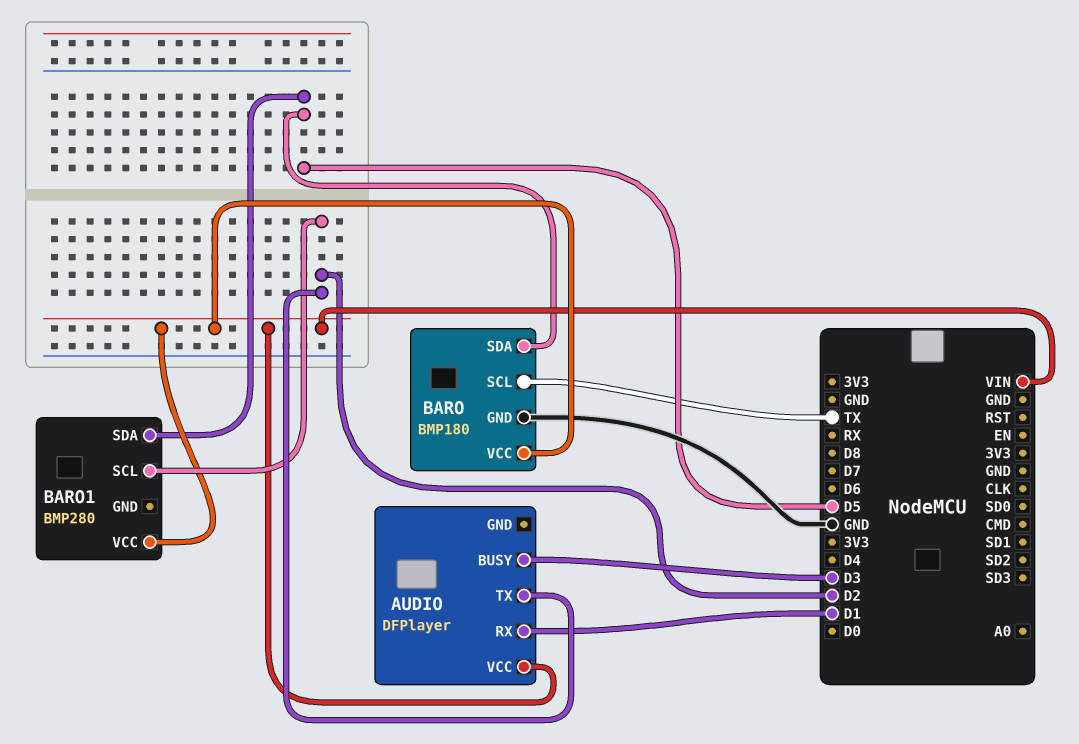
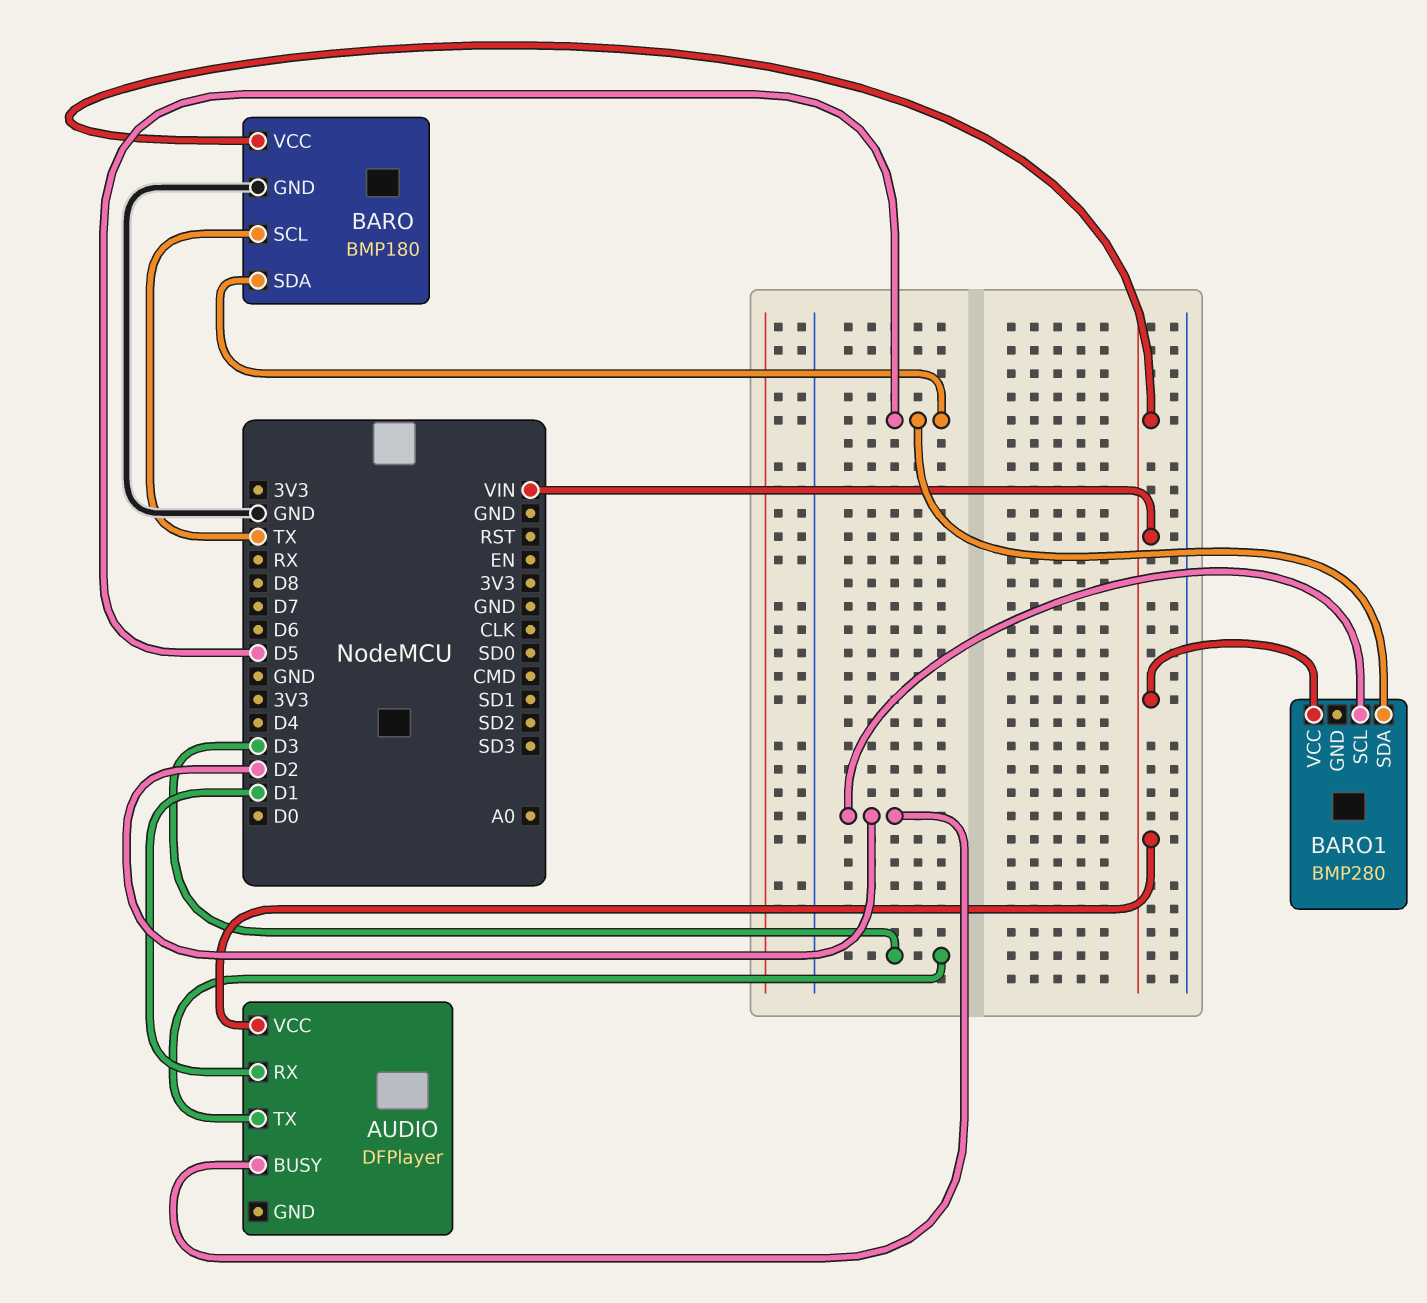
AUDIO pin BUSY: D3 -> D2
AUDIO pin TX: D2 -> D3

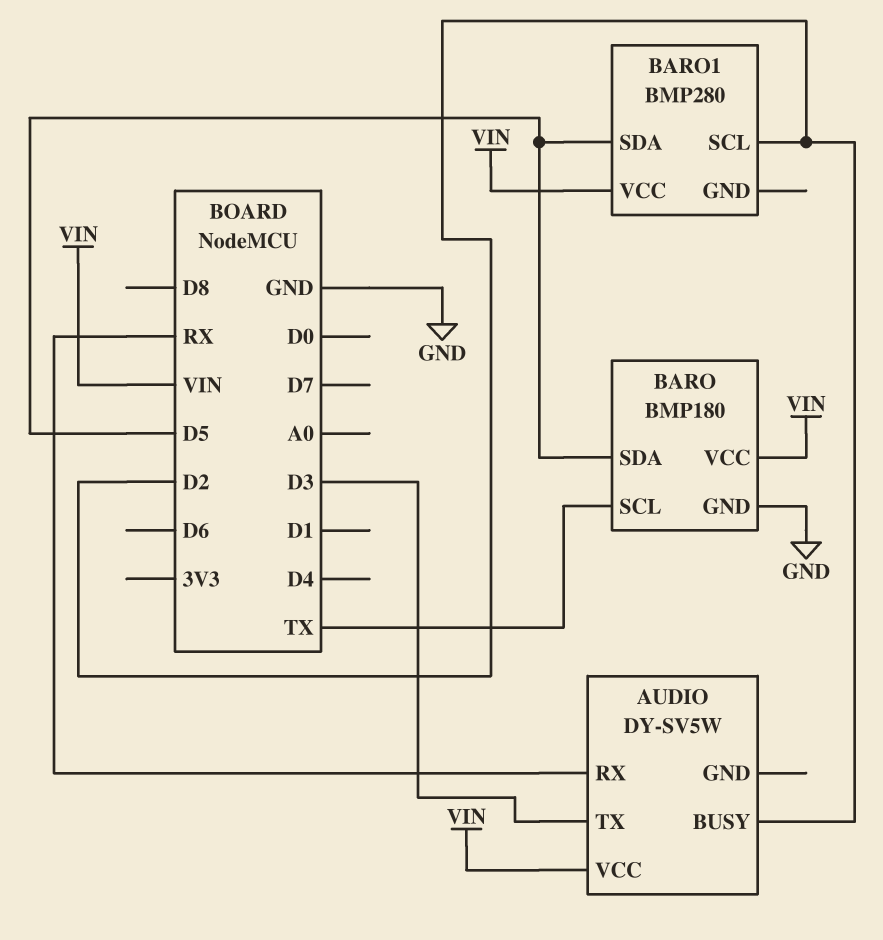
AUDIO: DFPlayer -> DY-SV5W
AUDIO pin RX: D1 -> RX

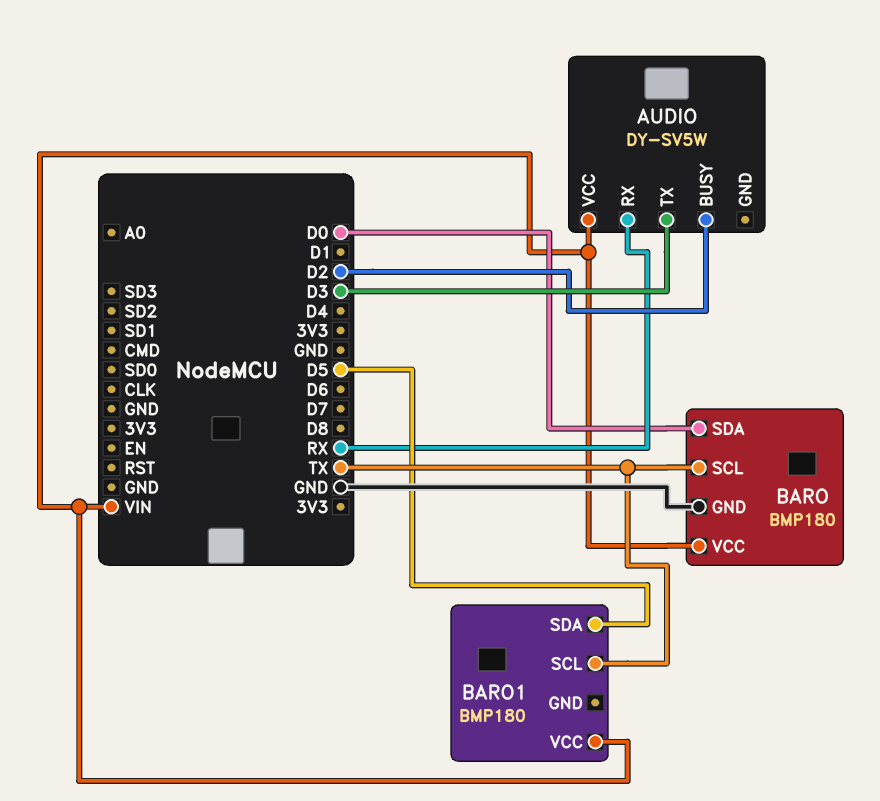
BARO pin SDA: D5 -> D0
BARO1: BMP280 -> BMP180
BARO1 pin SCL: D2 -> TX

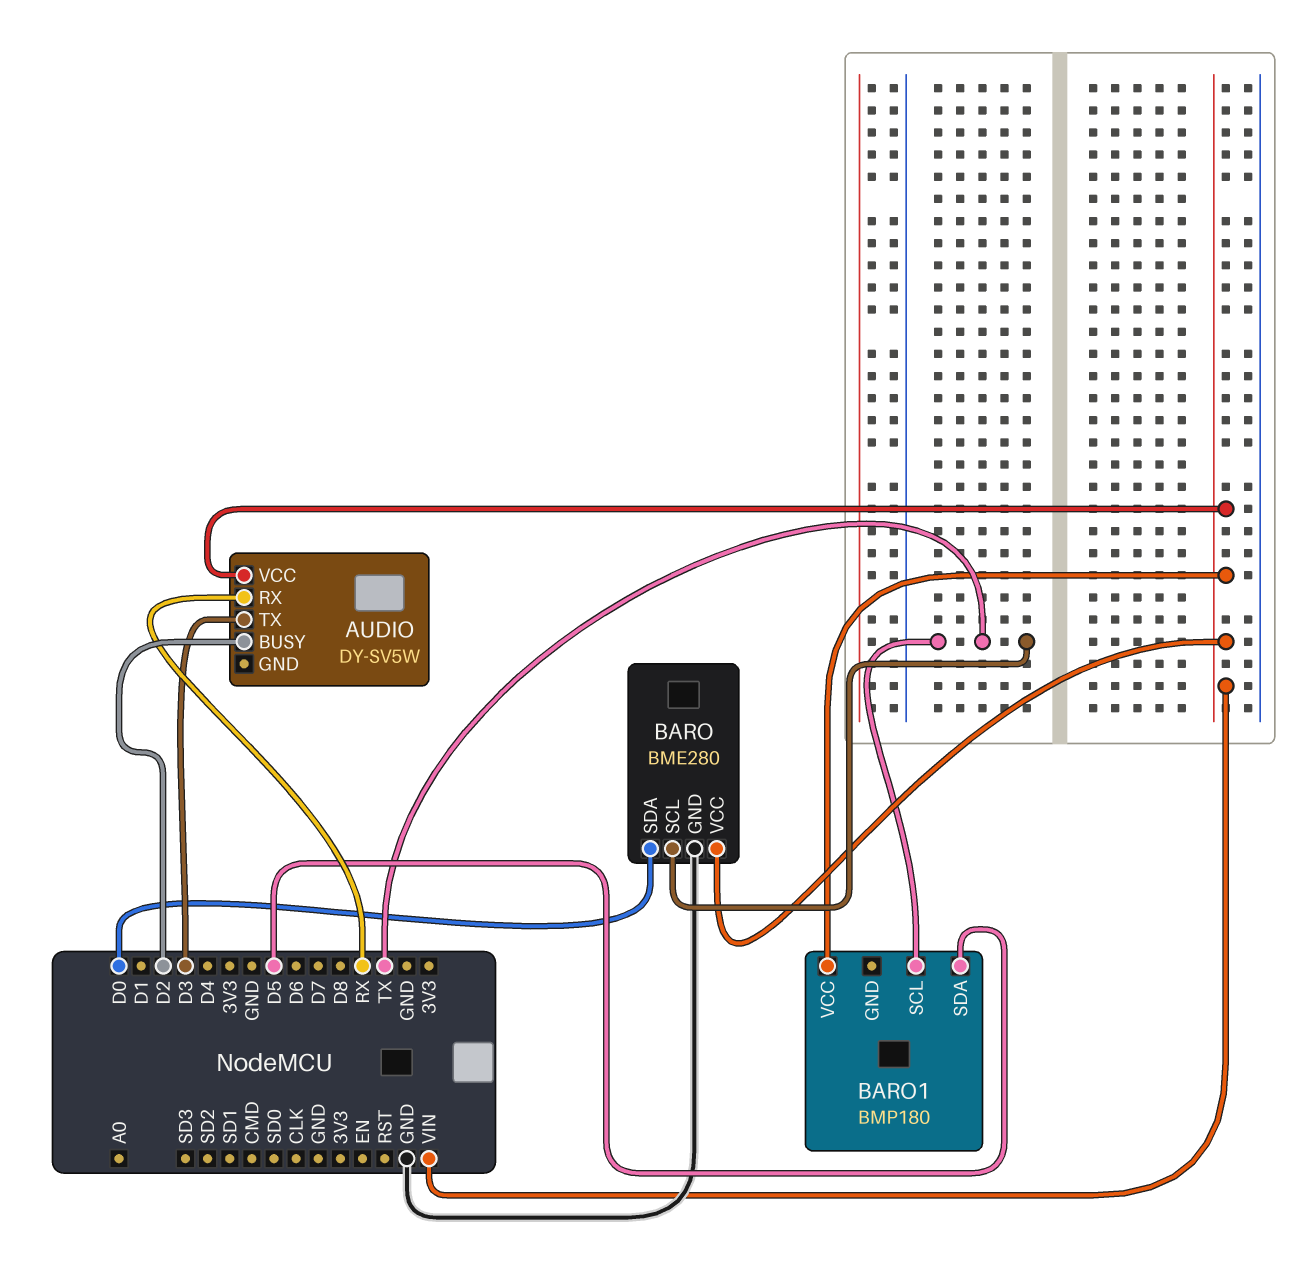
BARO: BMP180 -> BME280

